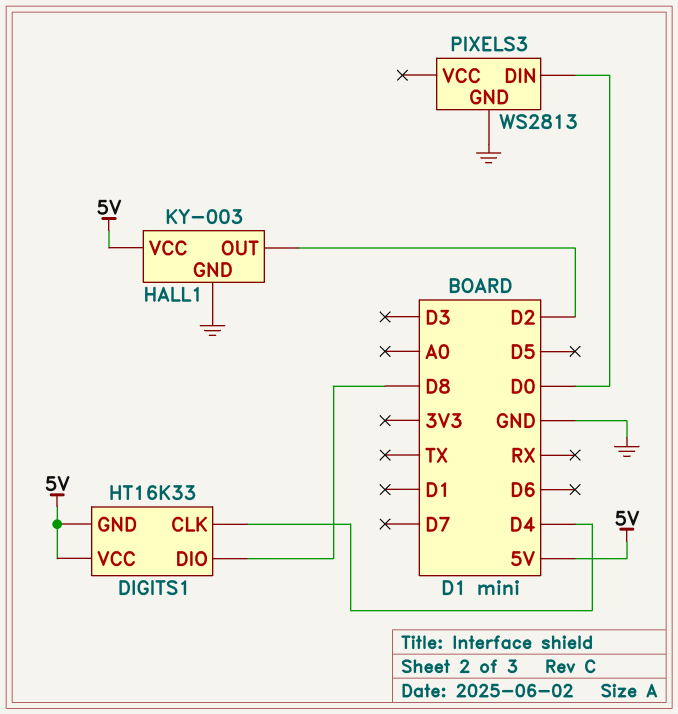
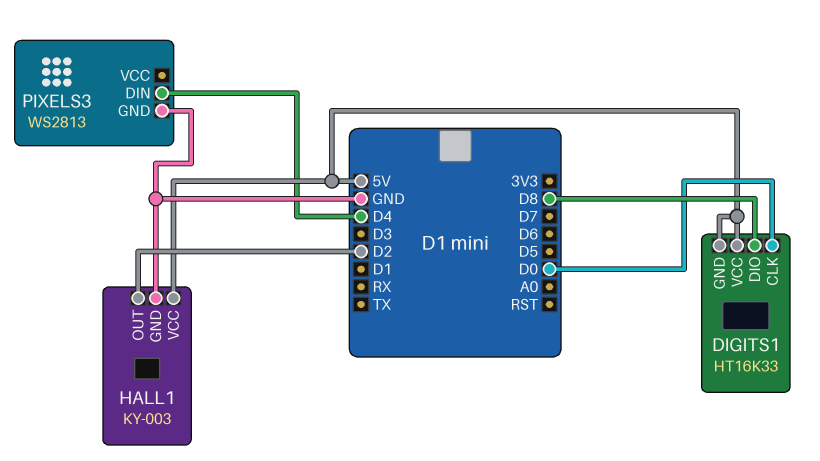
DIGITS1 pin CLK: D4 -> D0
PIXELS3 pin DIN: D0 -> D4

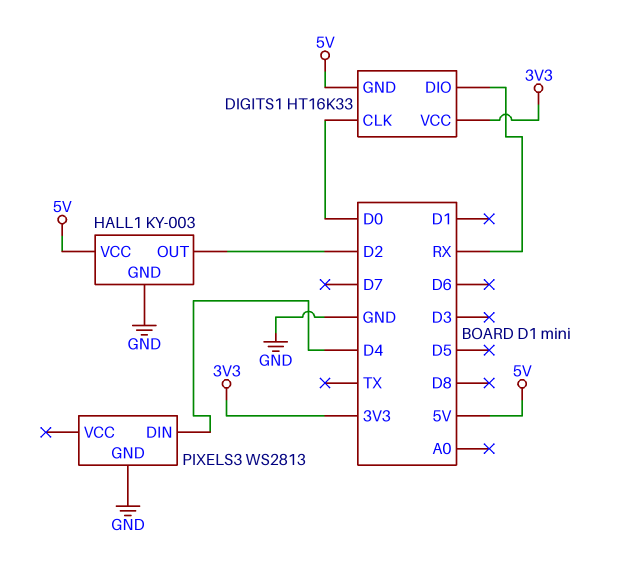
DIGITS1 pin DIO: D8 -> RX
DIGITS1 pin VCC: 5V -> 3V3

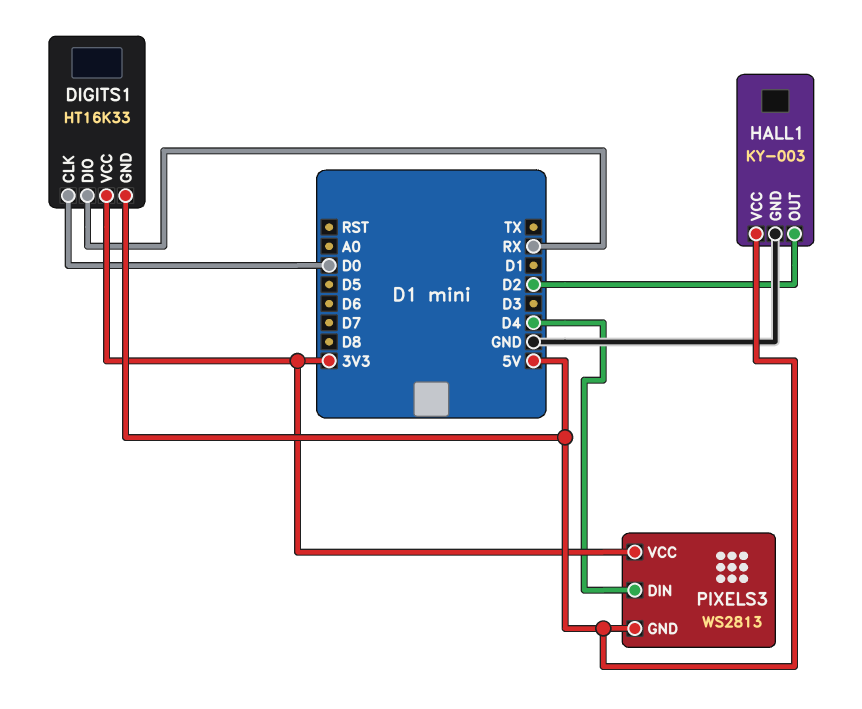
PIXELS3 pin GND: GND -> 5V
PIXELS3 pin VCC: none -> 3V3

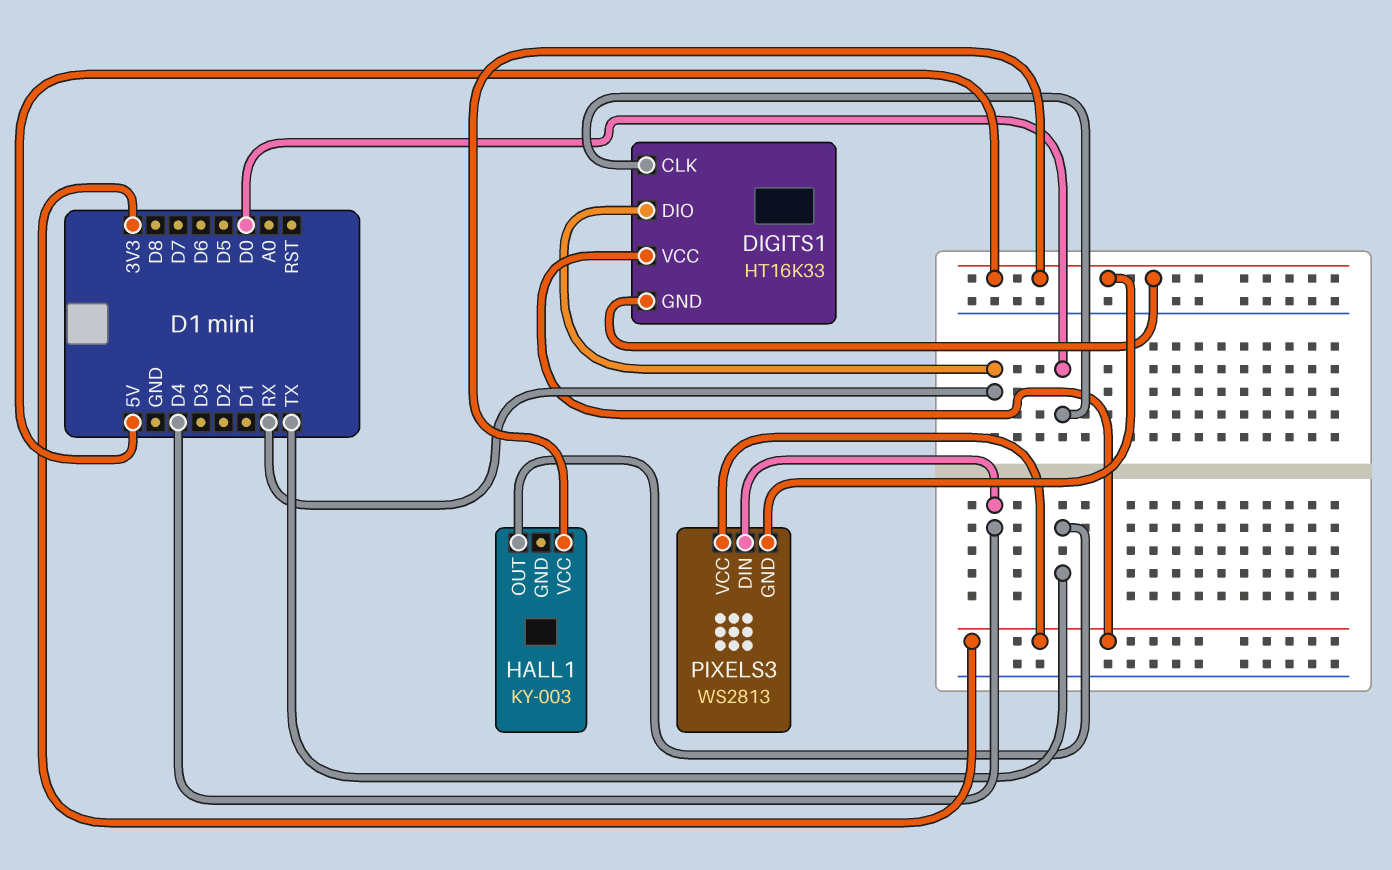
HALL1 pin GND: GND -> none
HALL1 pin OUT: D2 -> TX

